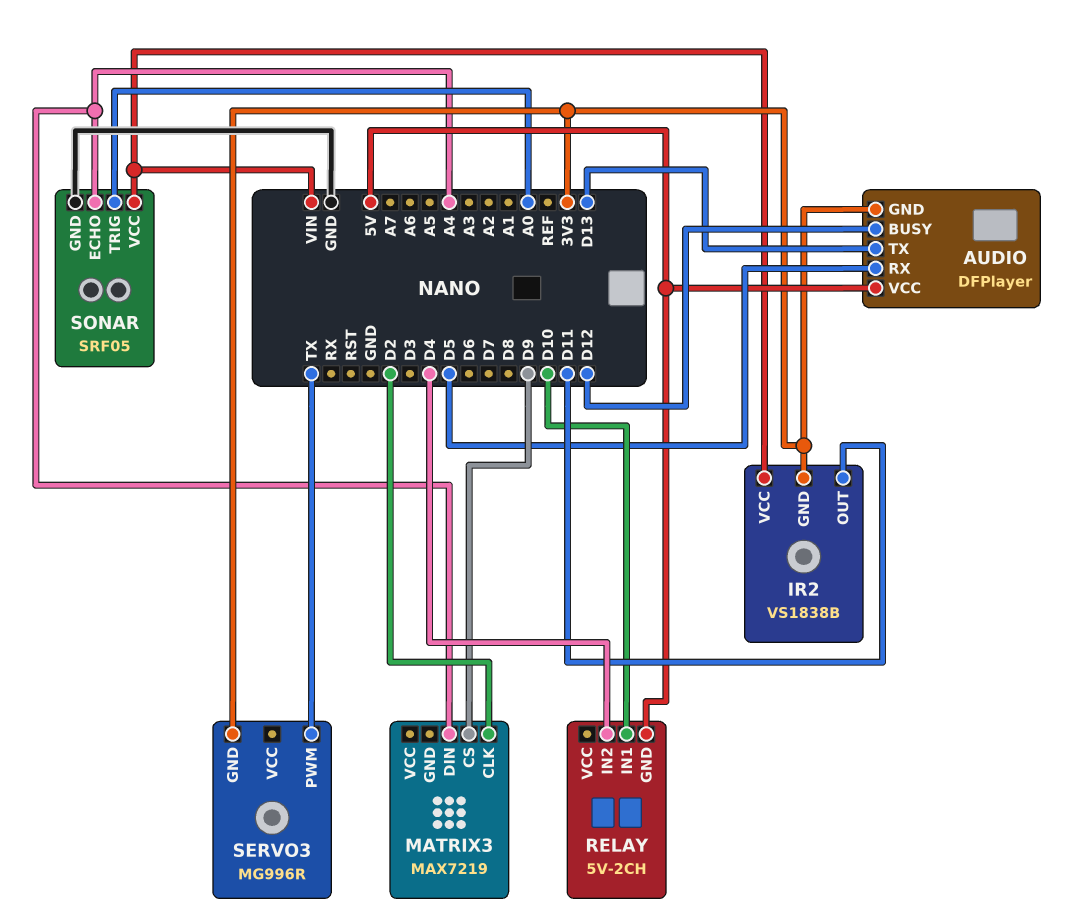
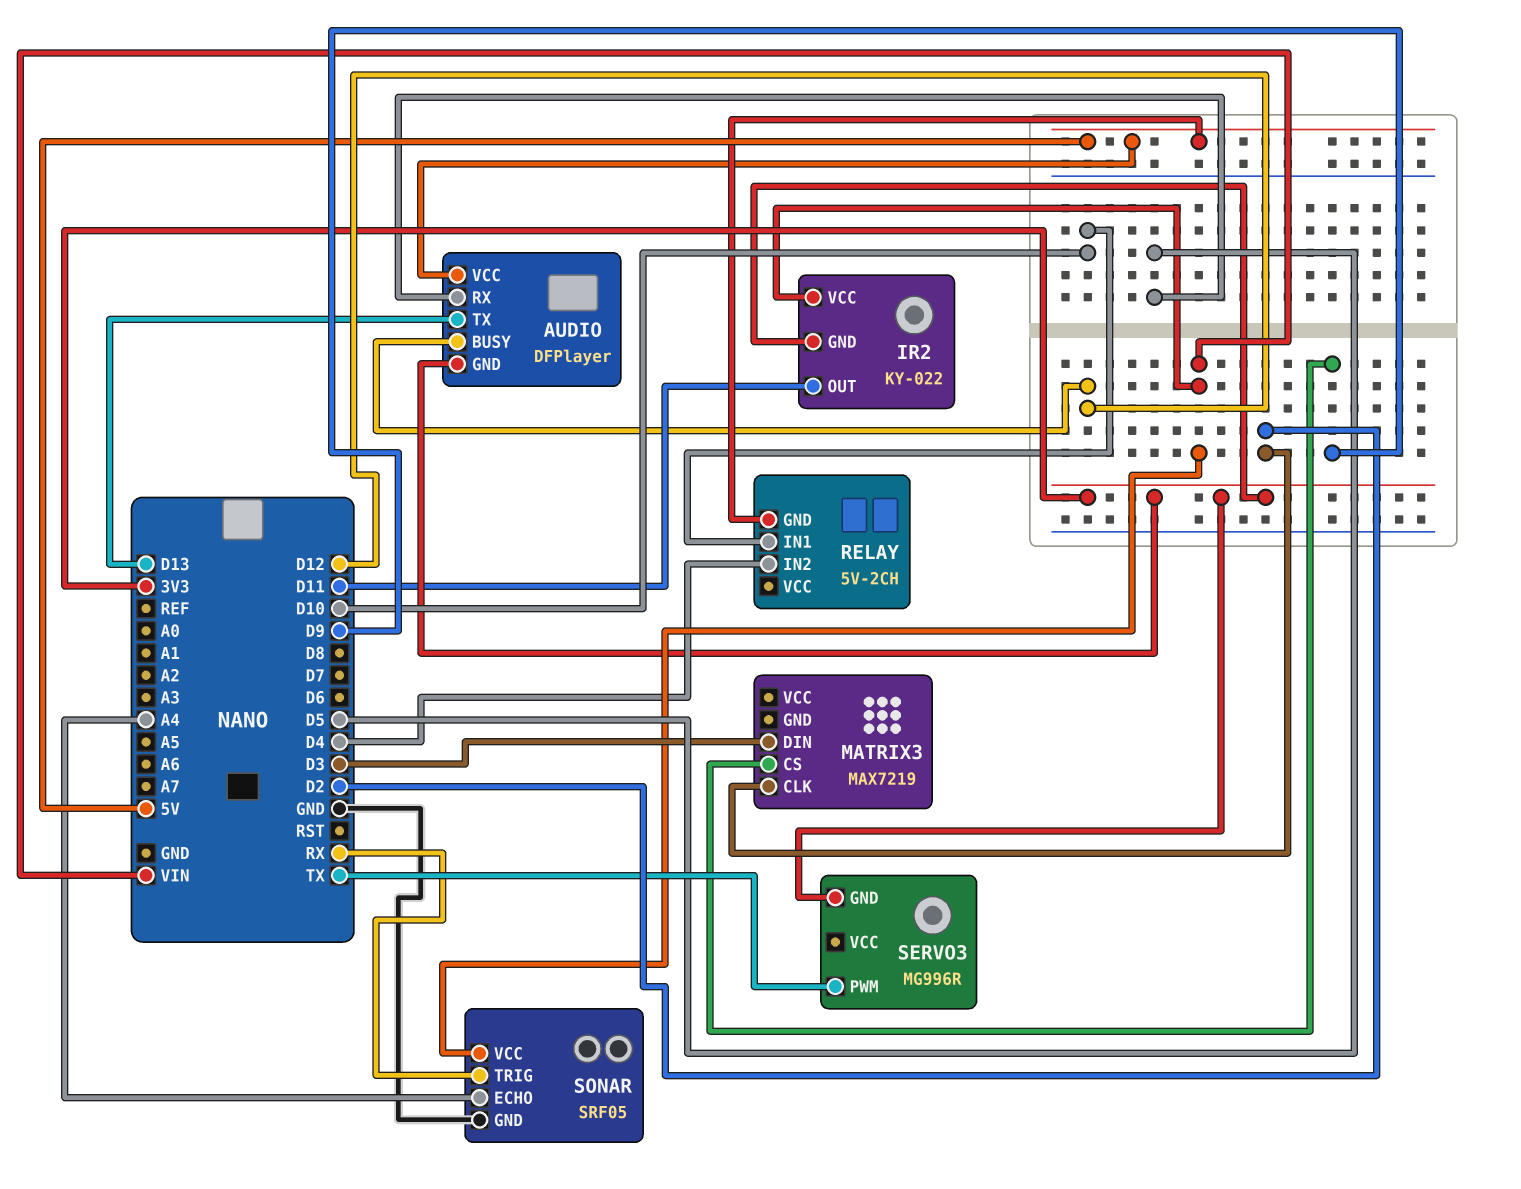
IR2: VS1838B -> KY-022
MATRIX3 pin DIN: A4 -> D3
SONAR pin TRIG: A0 -> RX

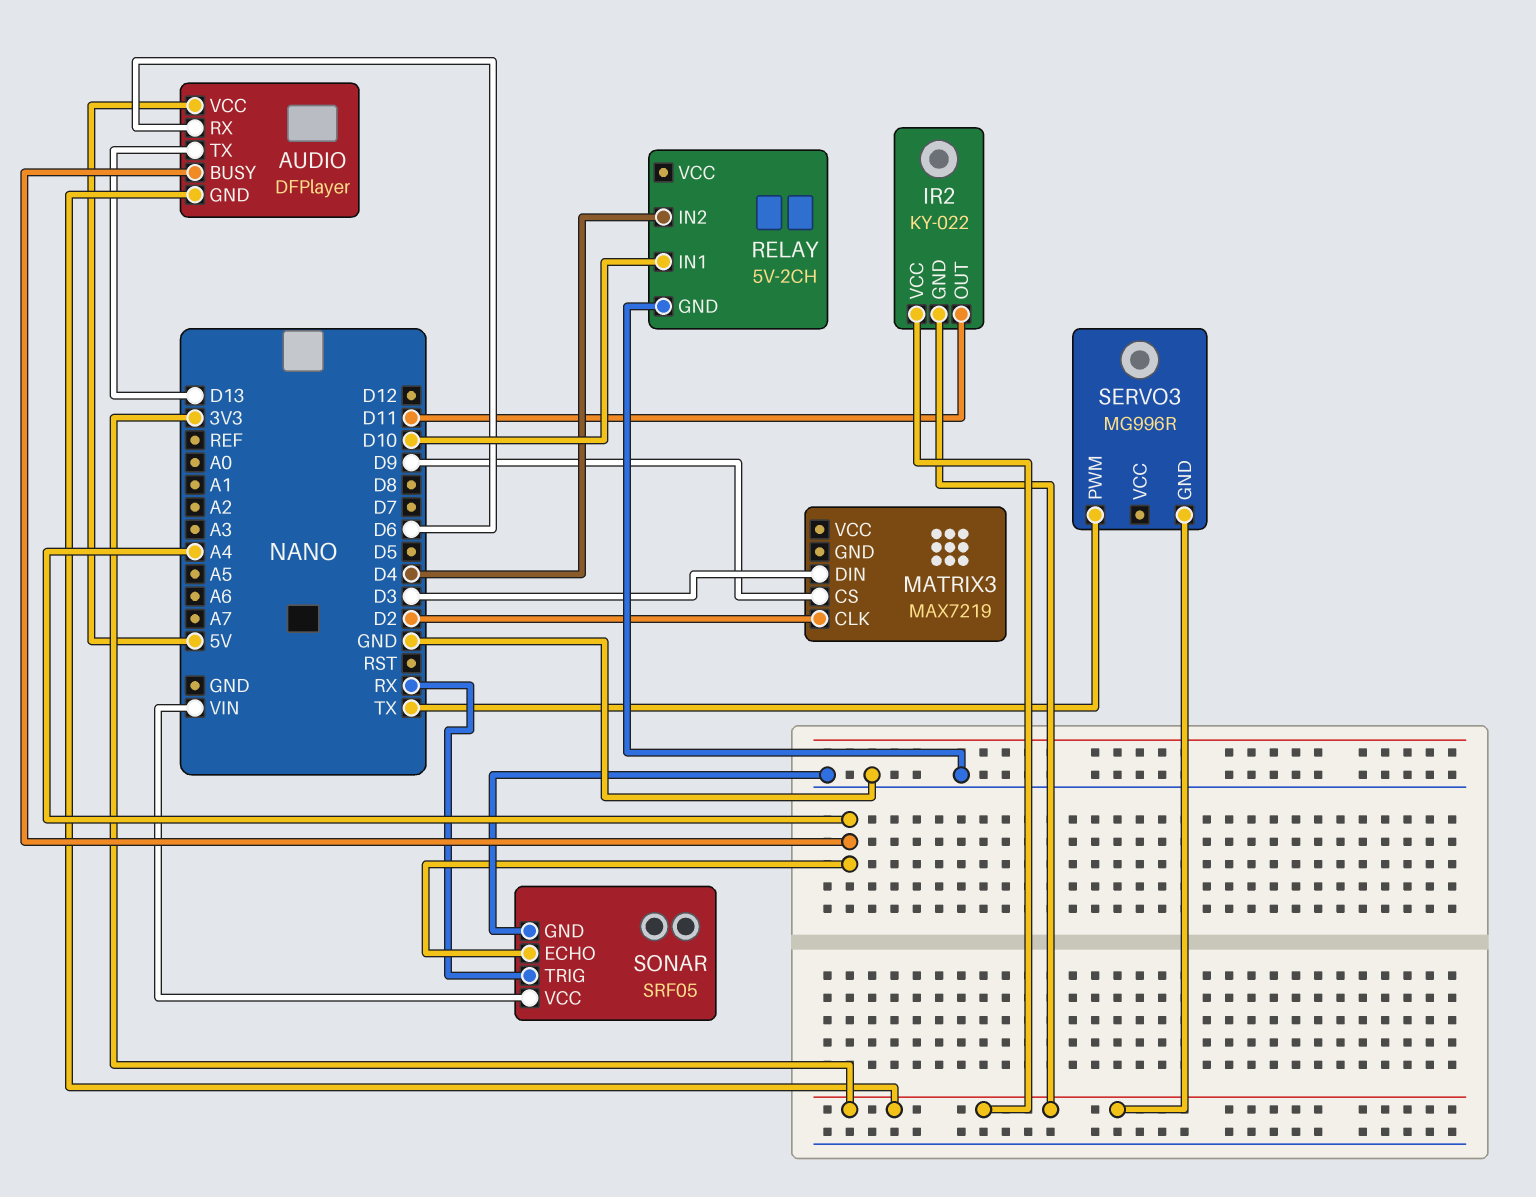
AUDIO pin BUSY: D12 -> A4
AUDIO pin RX: D5 -> D6
IR2 pin VCC: VIN -> 3V3
RELAY pin GND: 5V -> GND

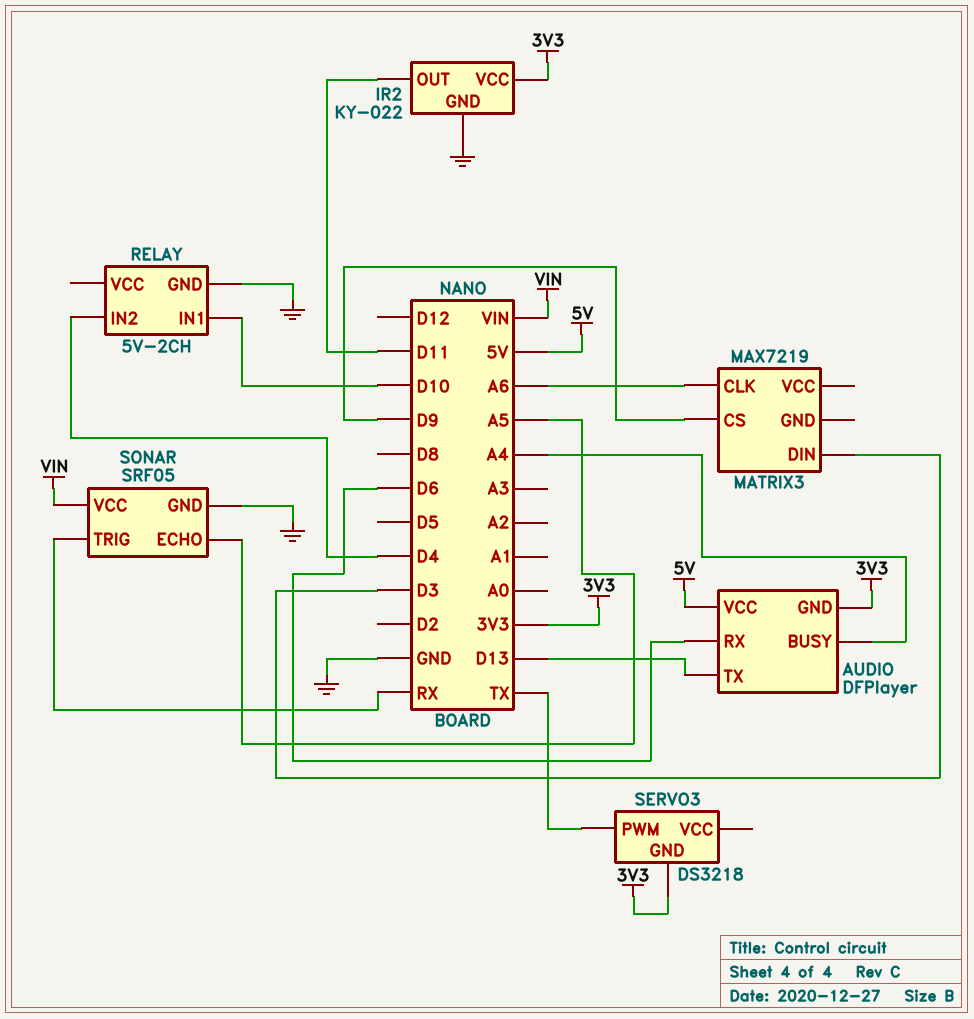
IR2 pin GND: 3V3 -> GND
MATRIX3 pin CLK: D2 -> A6
SERVO3: MG996R -> DS3218
SONAR pin ECHO: A4 -> A5

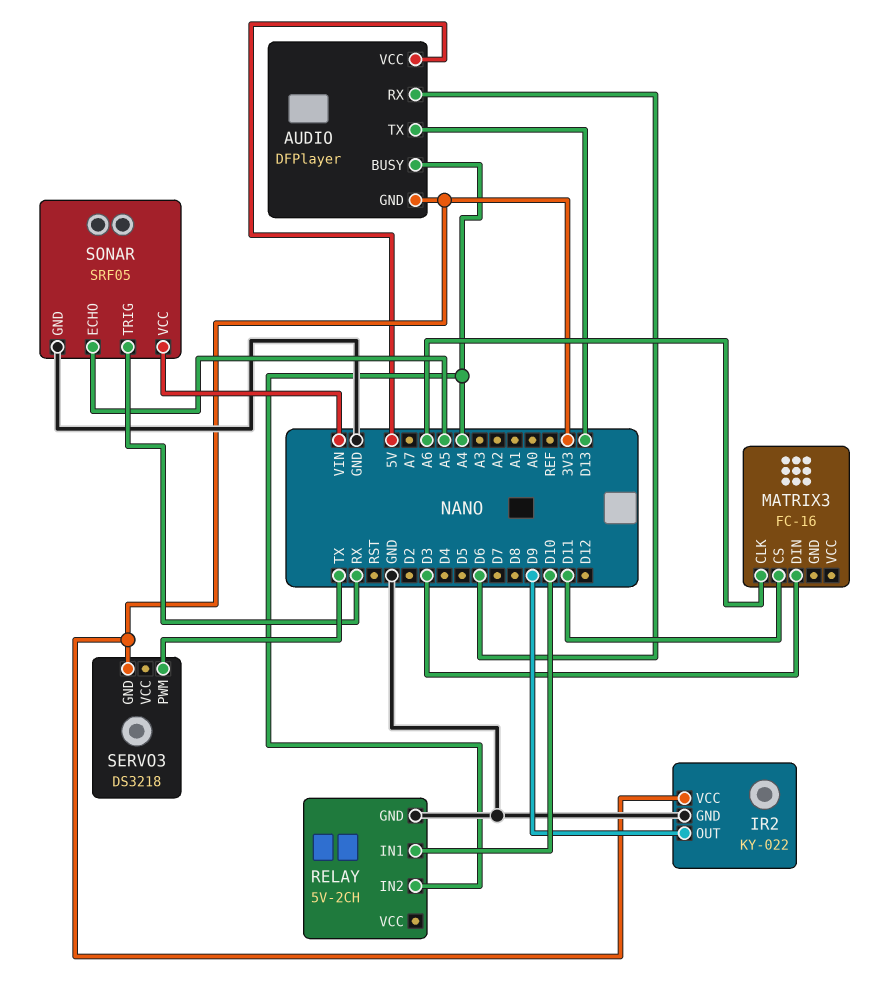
IR2 pin OUT: D11 -> D9
MATRIX3: MAX7219 -> FC-16
MATRIX3 pin CS: D9 -> D11
RELAY pin IN2: D4 -> A4

